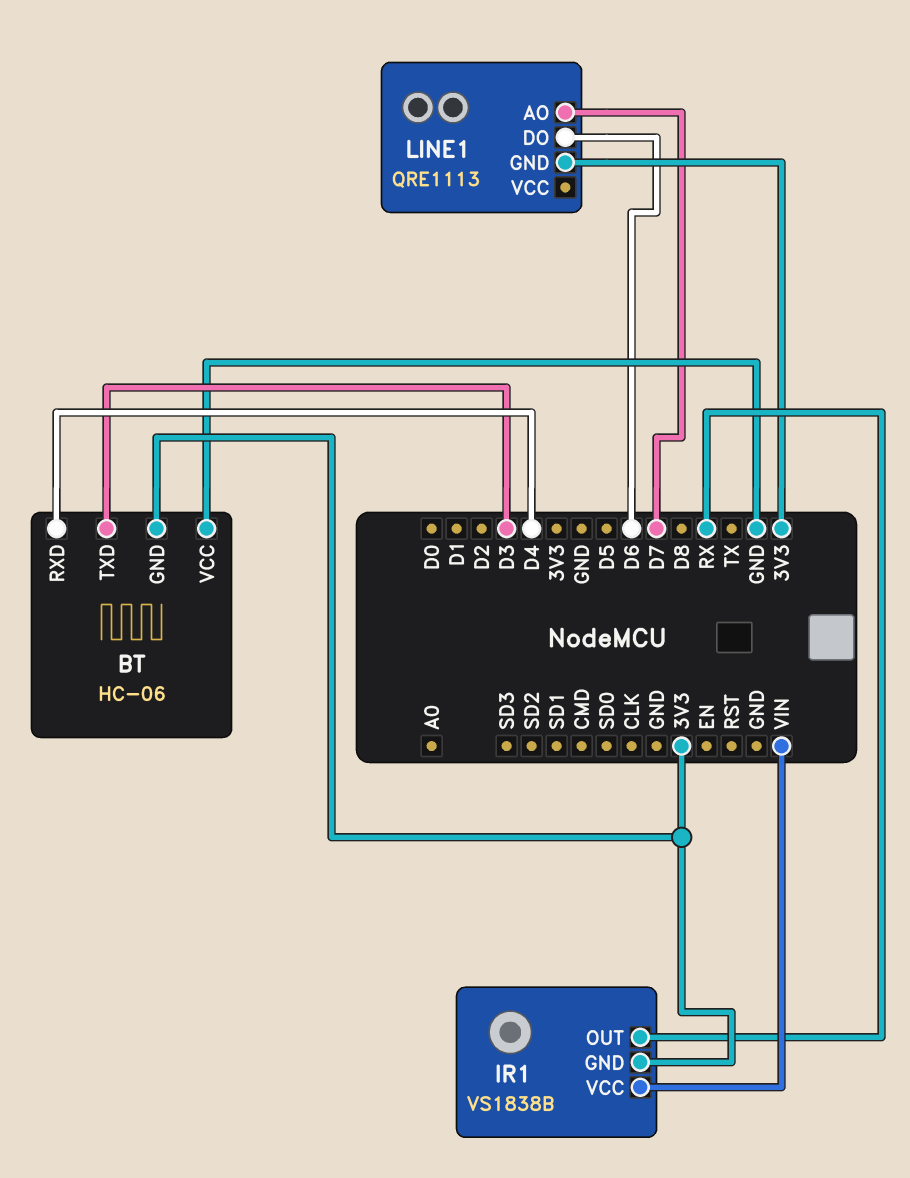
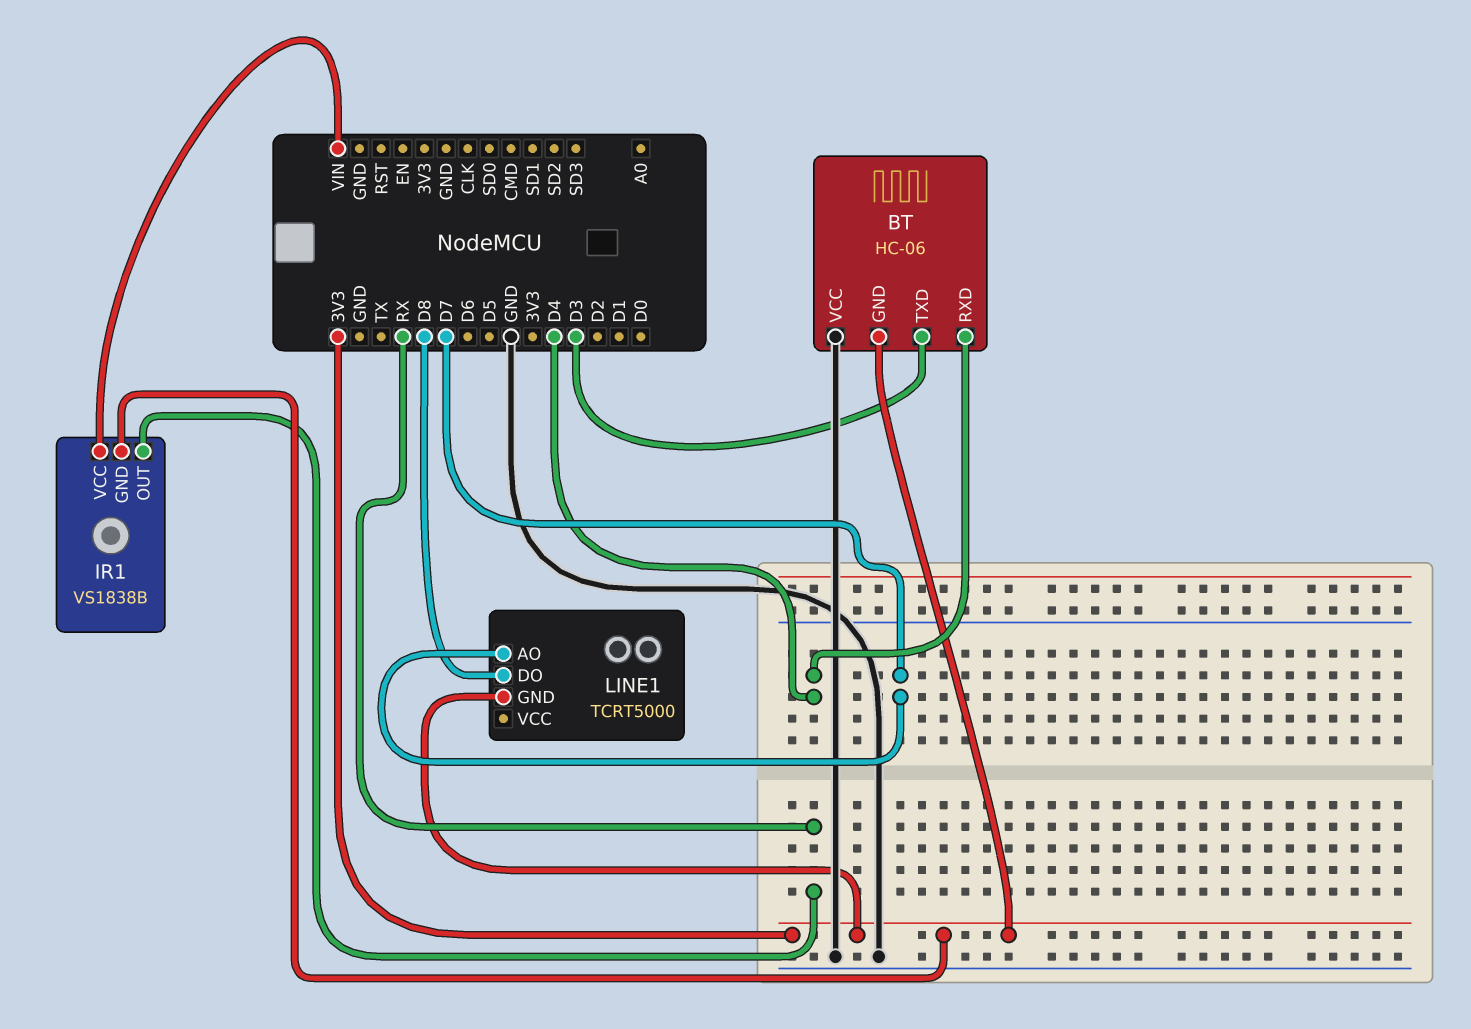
LINE1: QRE1113 -> TCRT5000
LINE1 pin DO: D6 -> D8

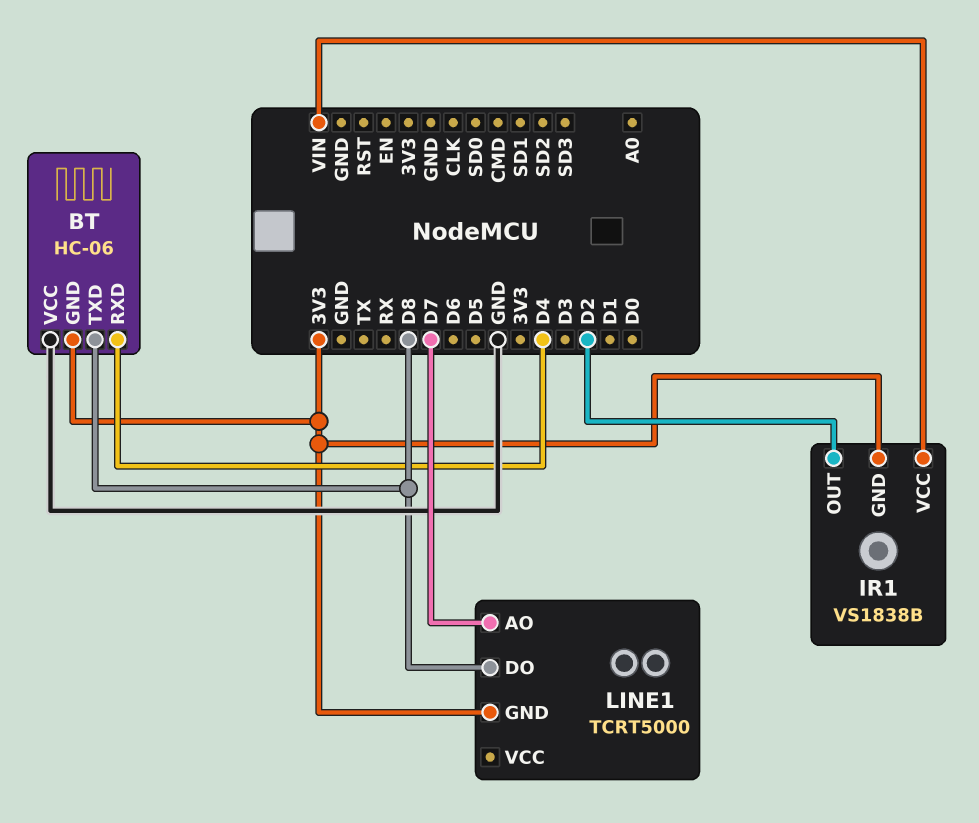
BT pin TXD: D3 -> D8
IR1 pin OUT: RX -> D2

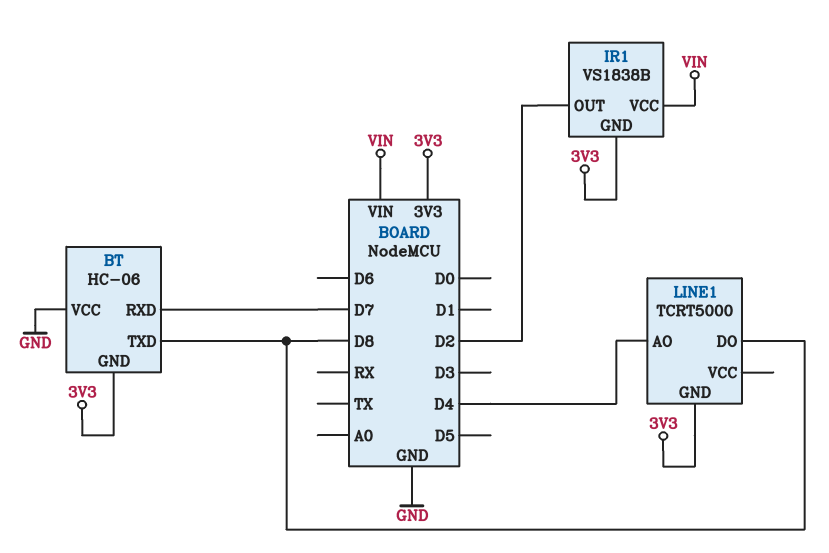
BT pin RXD: D4 -> D7
LINE1 pin AO: D7 -> D4

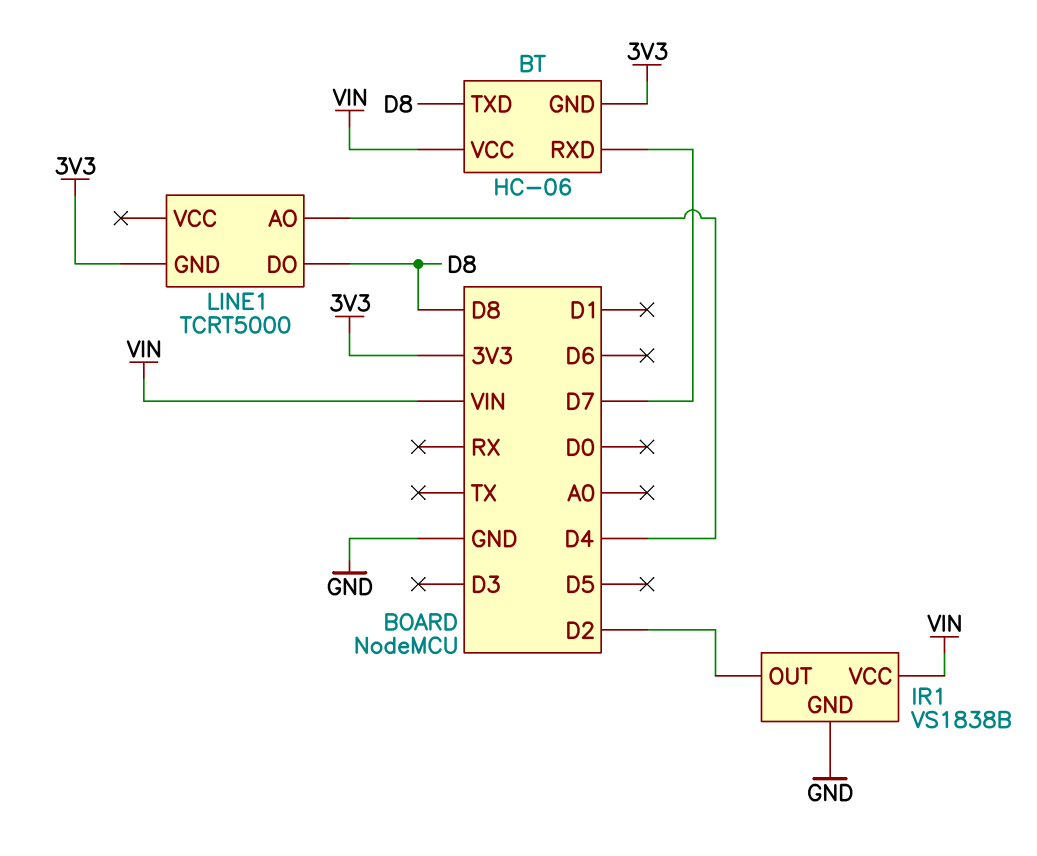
BT pin VCC: GND -> VIN
IR1 pin GND: 3V3 -> GND

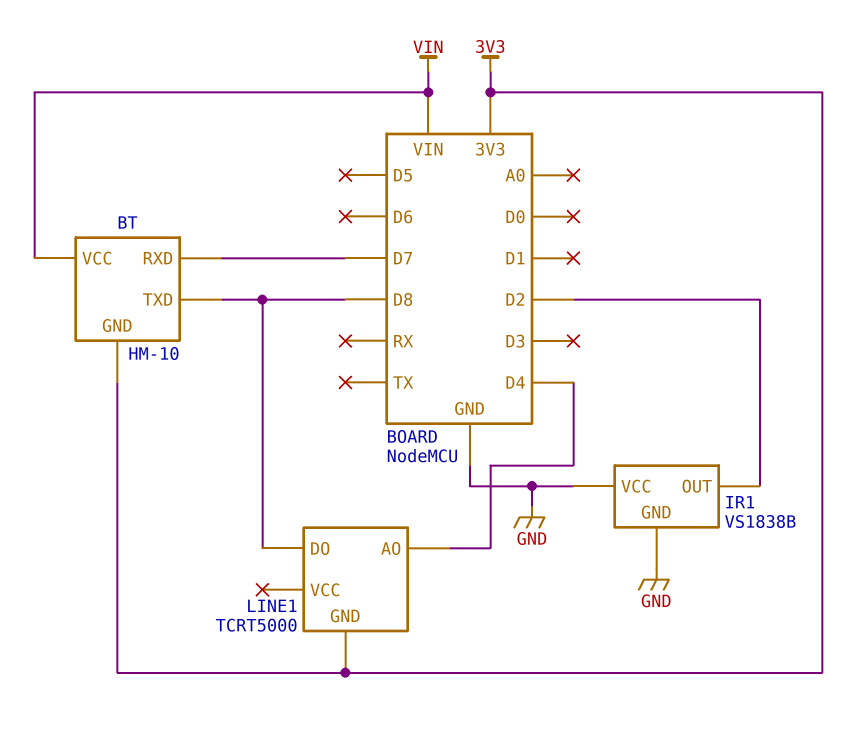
BT: HC-06 -> HM-10
IR1 pin VCC: VIN -> GND

